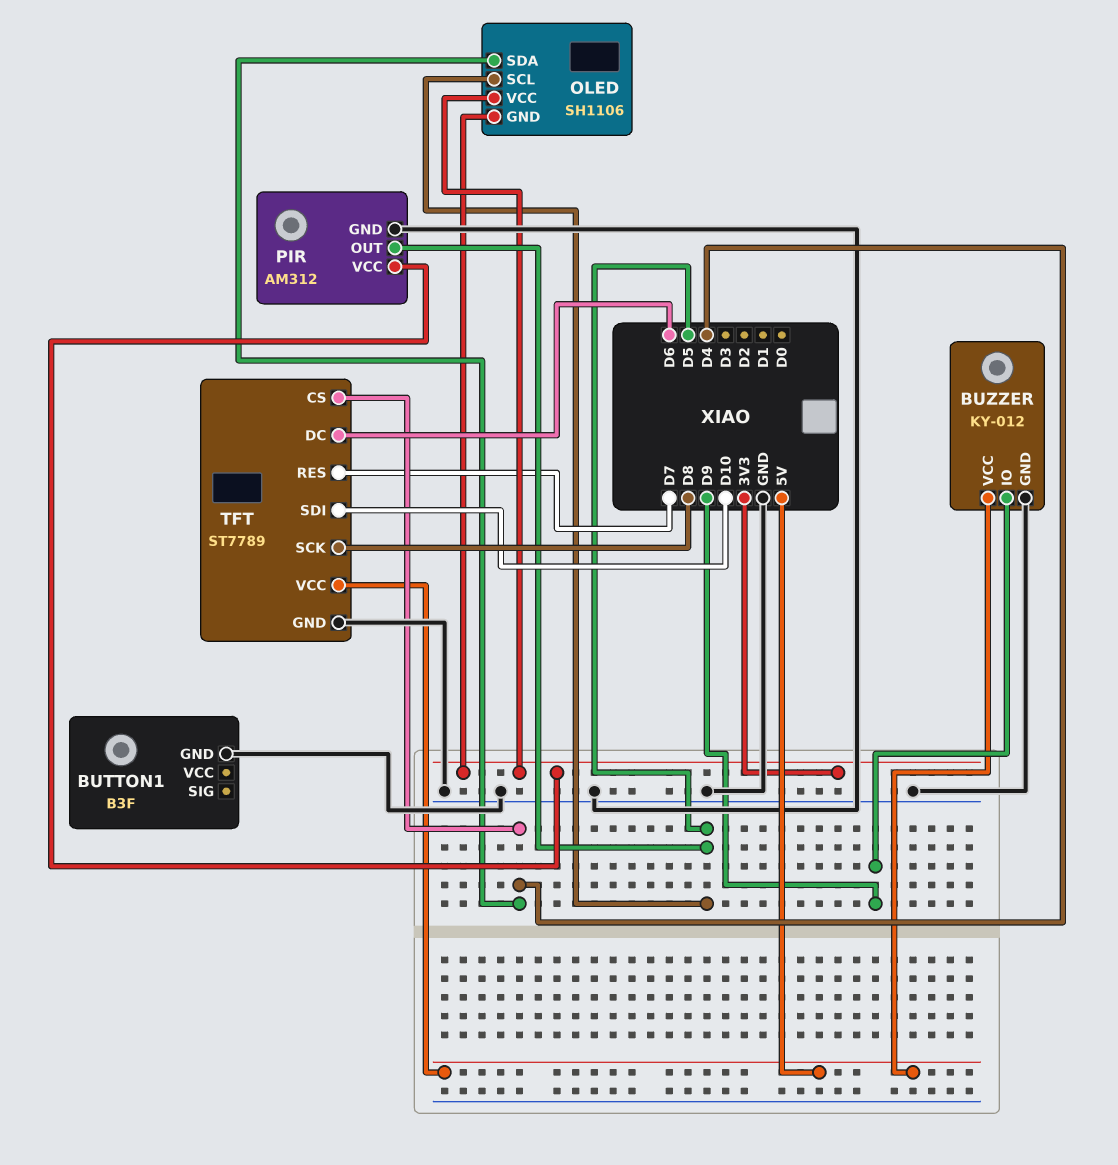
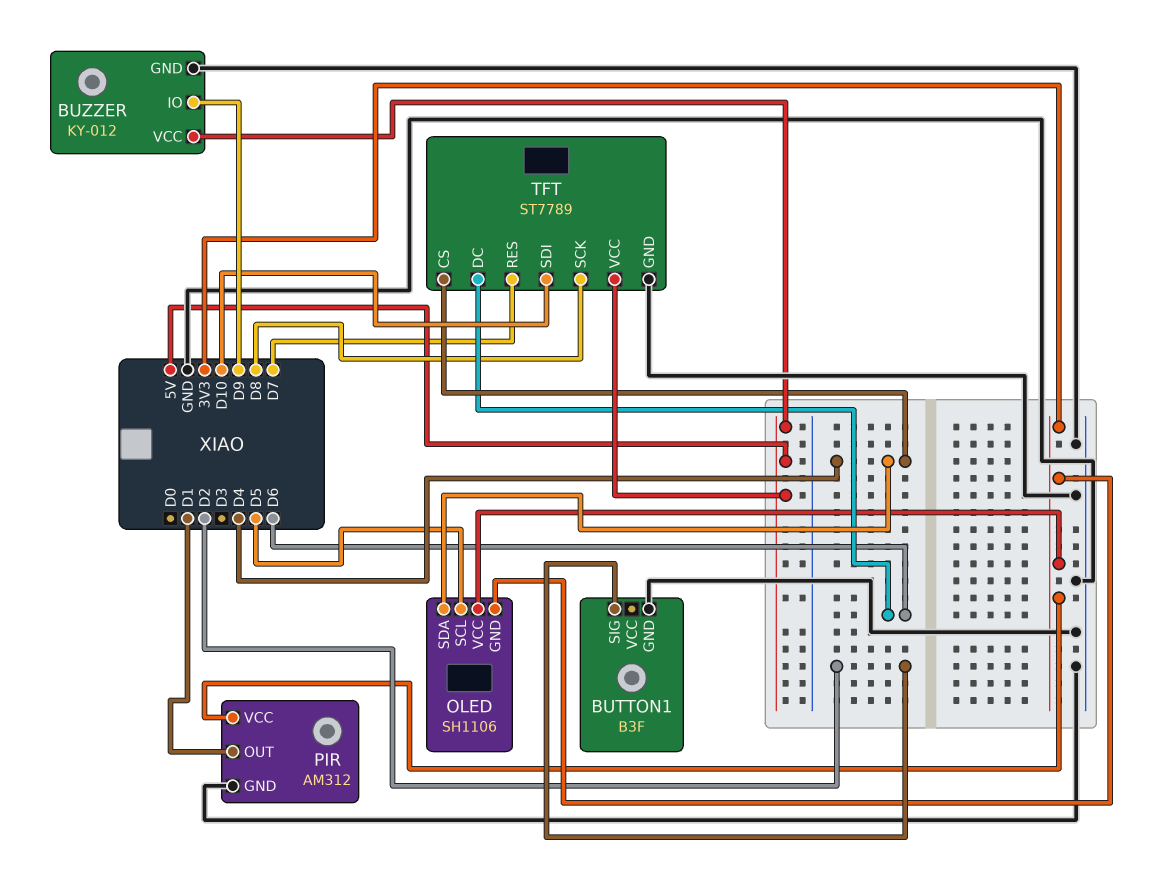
BUTTON1 pin SIG: none -> D2
PIR pin OUT: D5 -> D1

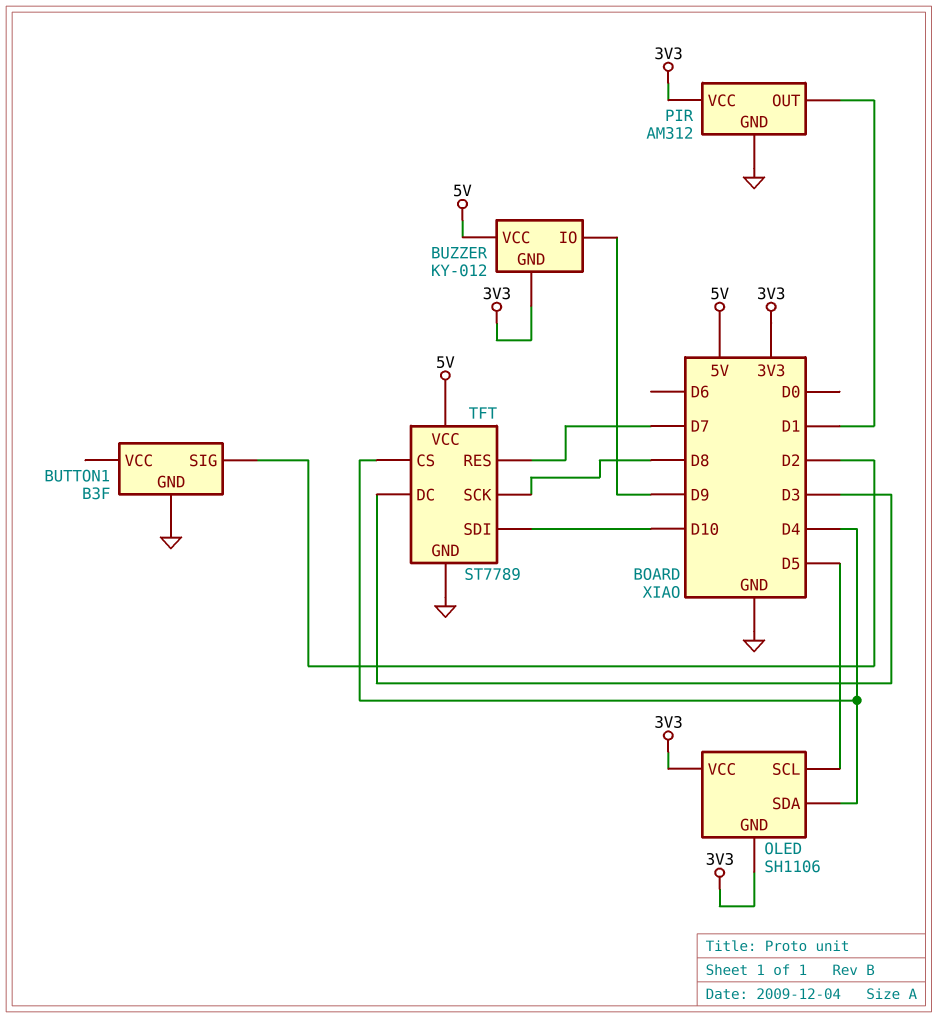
BUZZER pin GND: GND -> 3V3
TFT pin DC: D6 -> D3

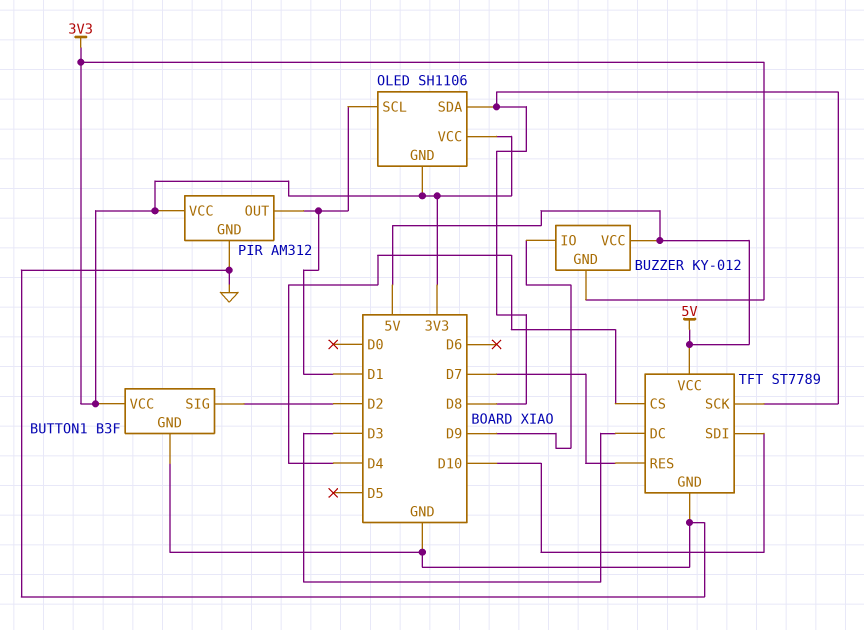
BUTTON1 pin VCC: none -> 3V3
OLED pin SCL: D5 -> D1
OLED pin SDA: D4 -> D8

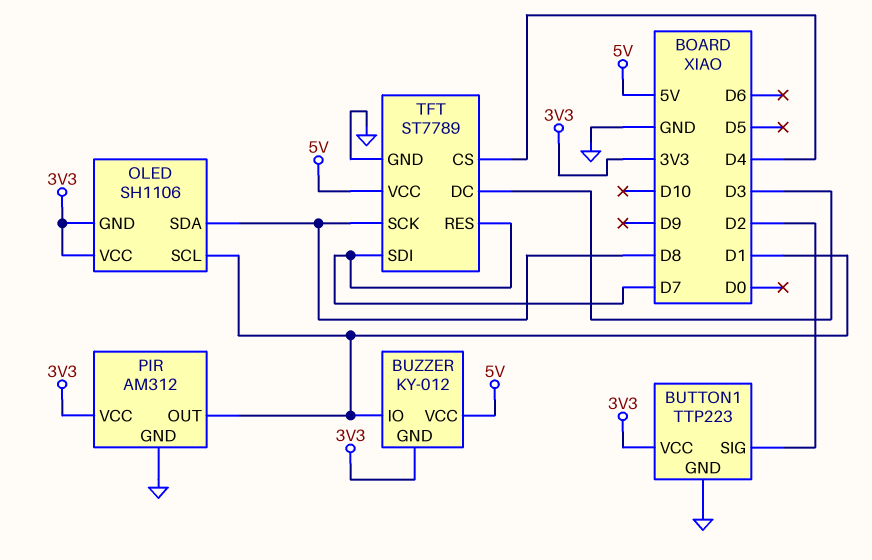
BUTTON1: B3F -> TTP223
BUZZER pin IO: D9 -> D1
TFT pin SDI: D10 -> D7

